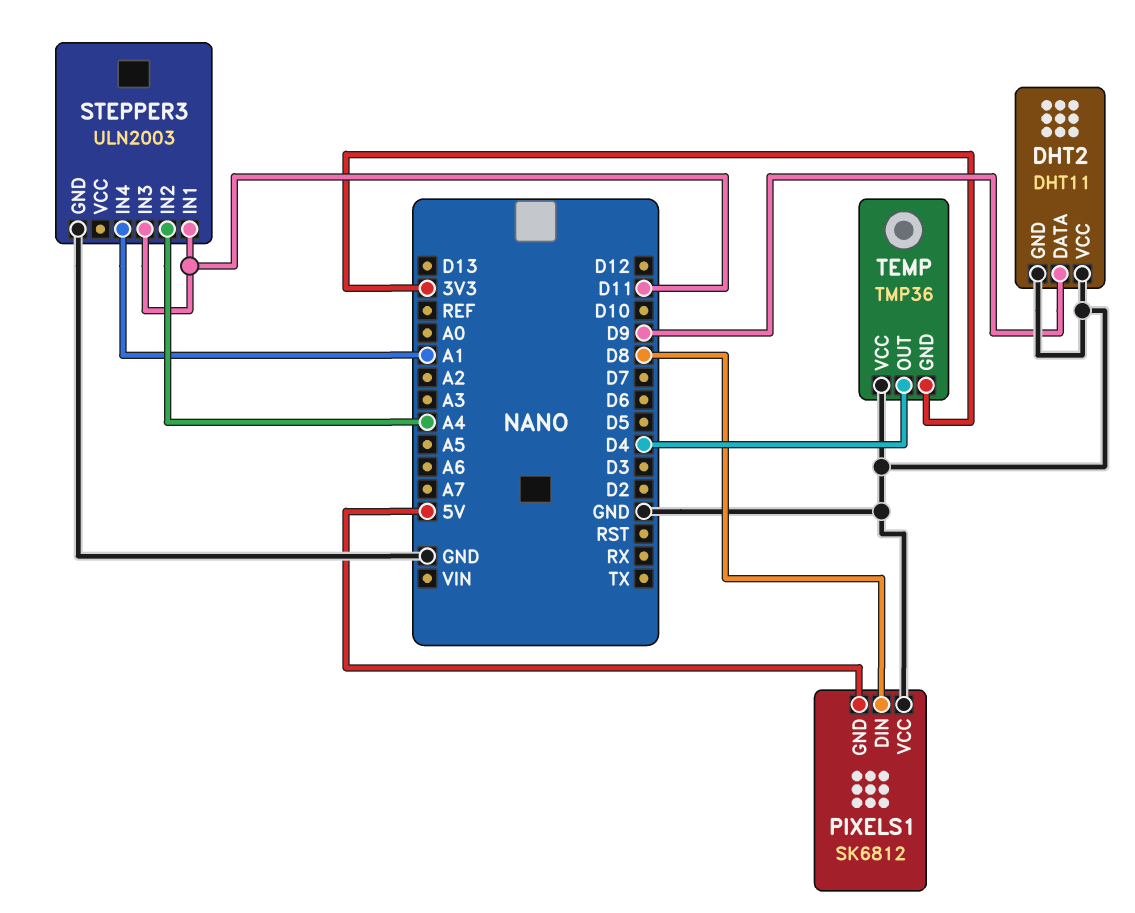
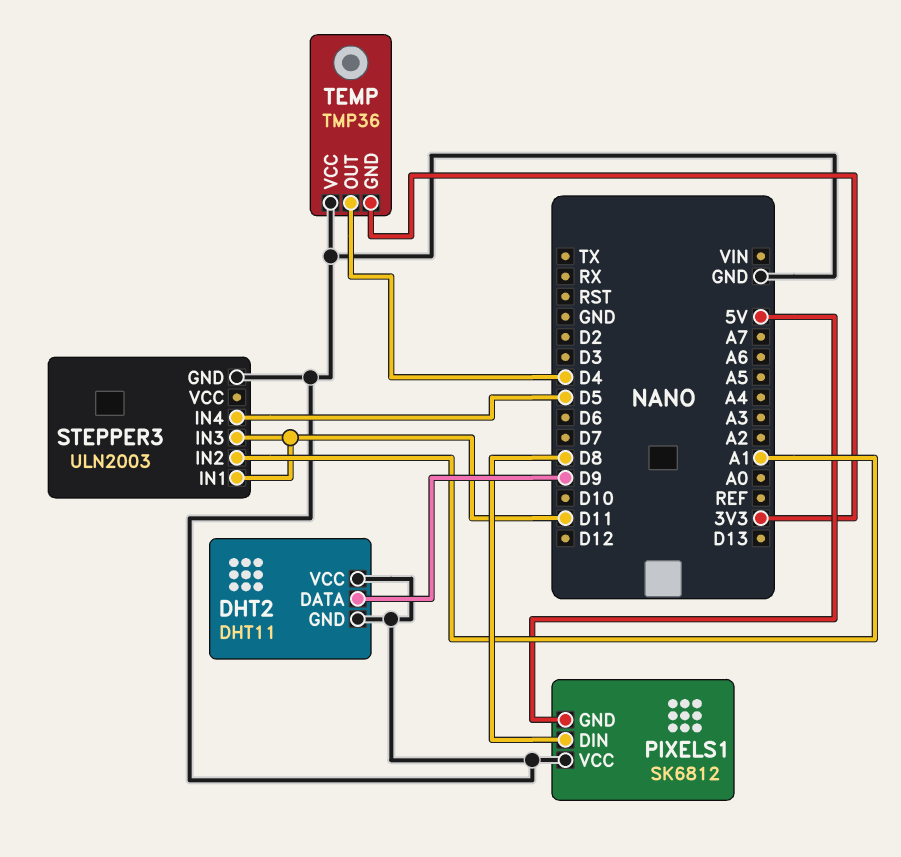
STEPPER3 pin IN2: A4 -> A1
STEPPER3 pin IN4: A1 -> D5

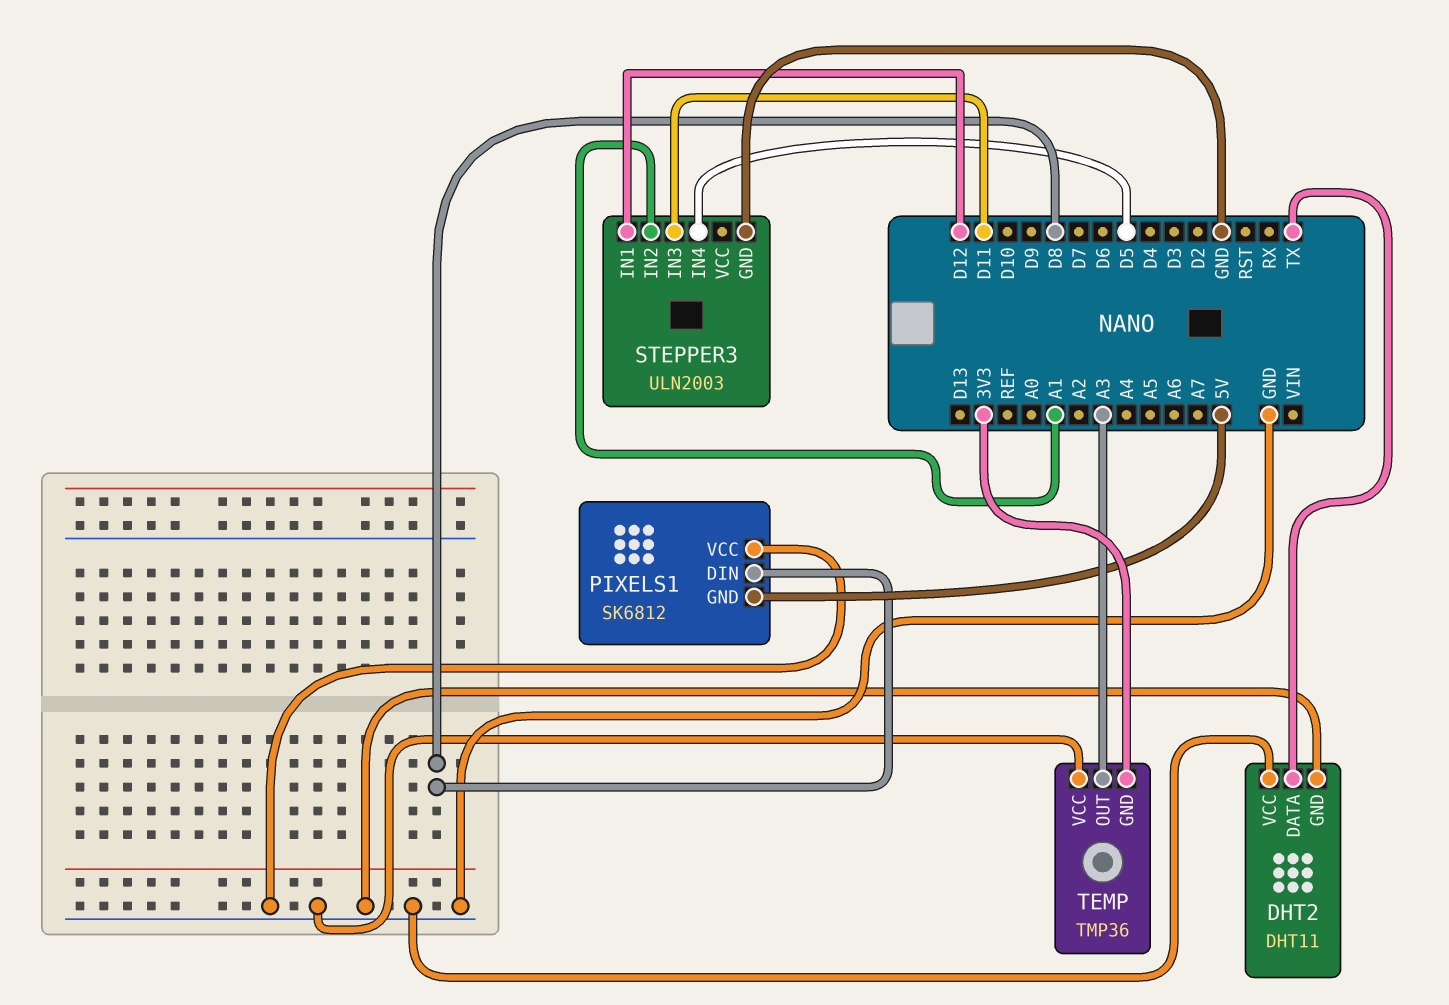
DHT2 pin DATA: D9 -> TX
STEPPER3 pin IN1: D11 -> D12
TEMP pin OUT: D4 -> A3

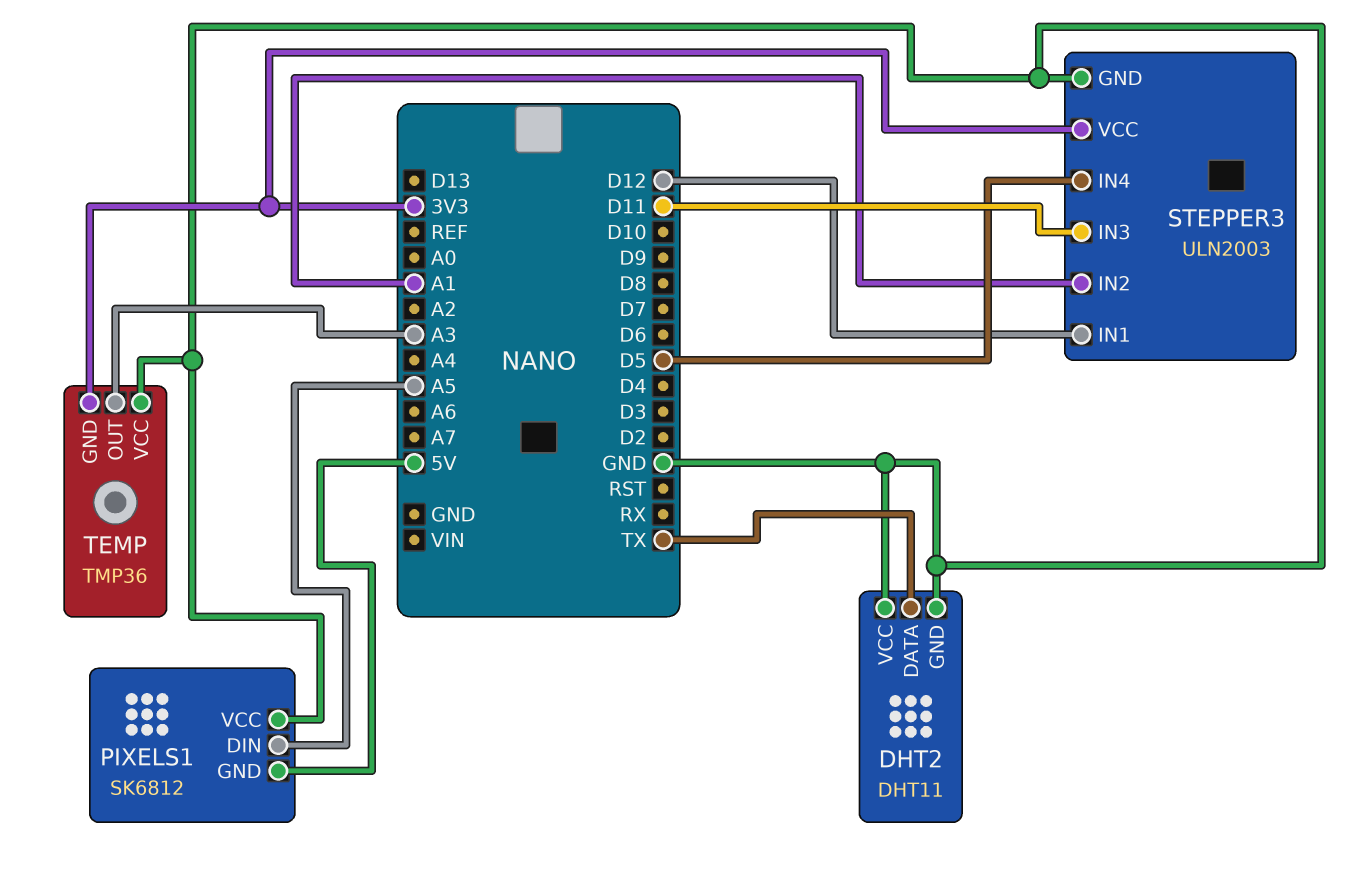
PIXELS1 pin DIN: D8 -> A5
STEPPER3 pin VCC: none -> 3V3

